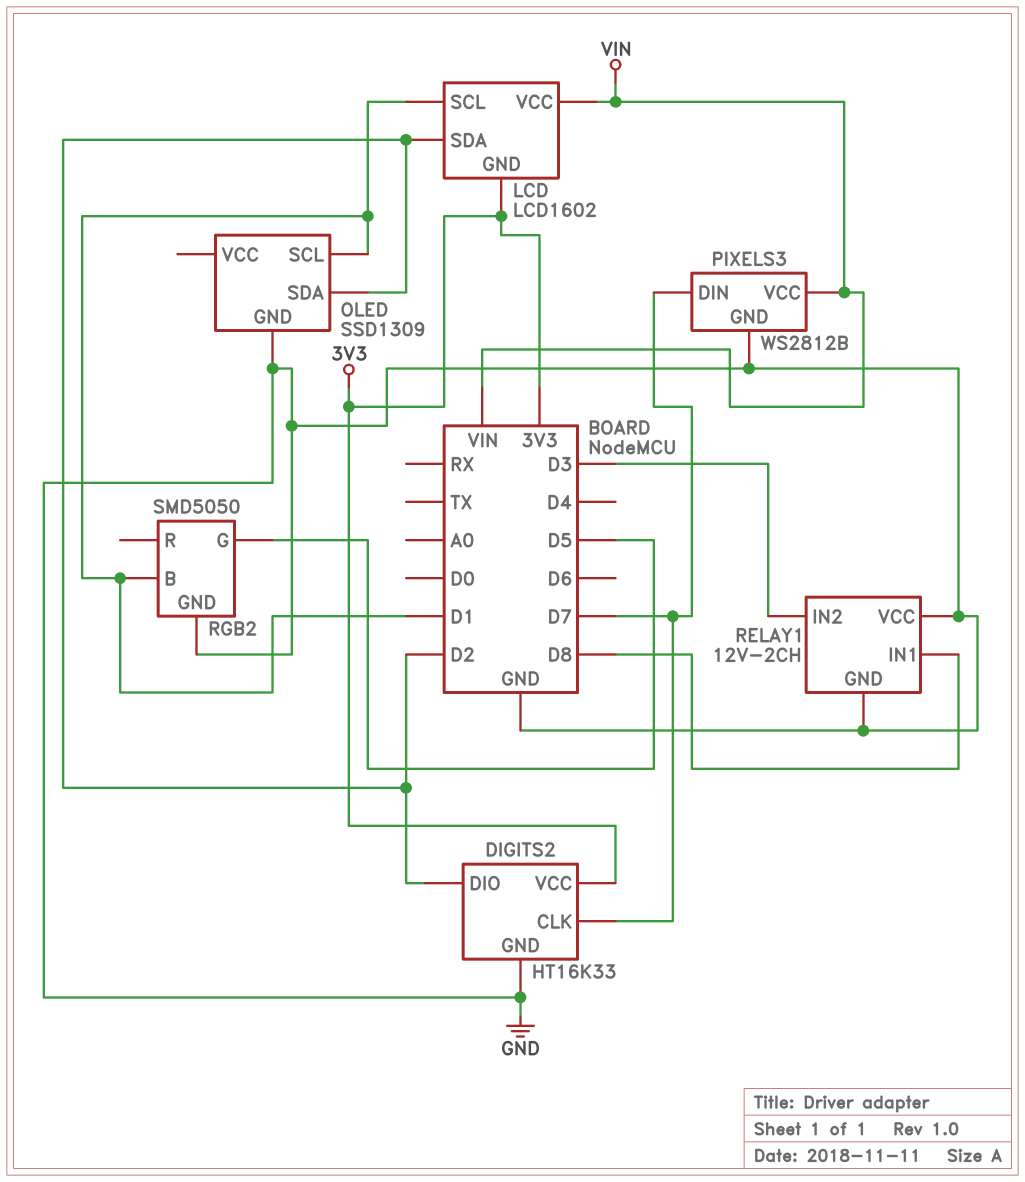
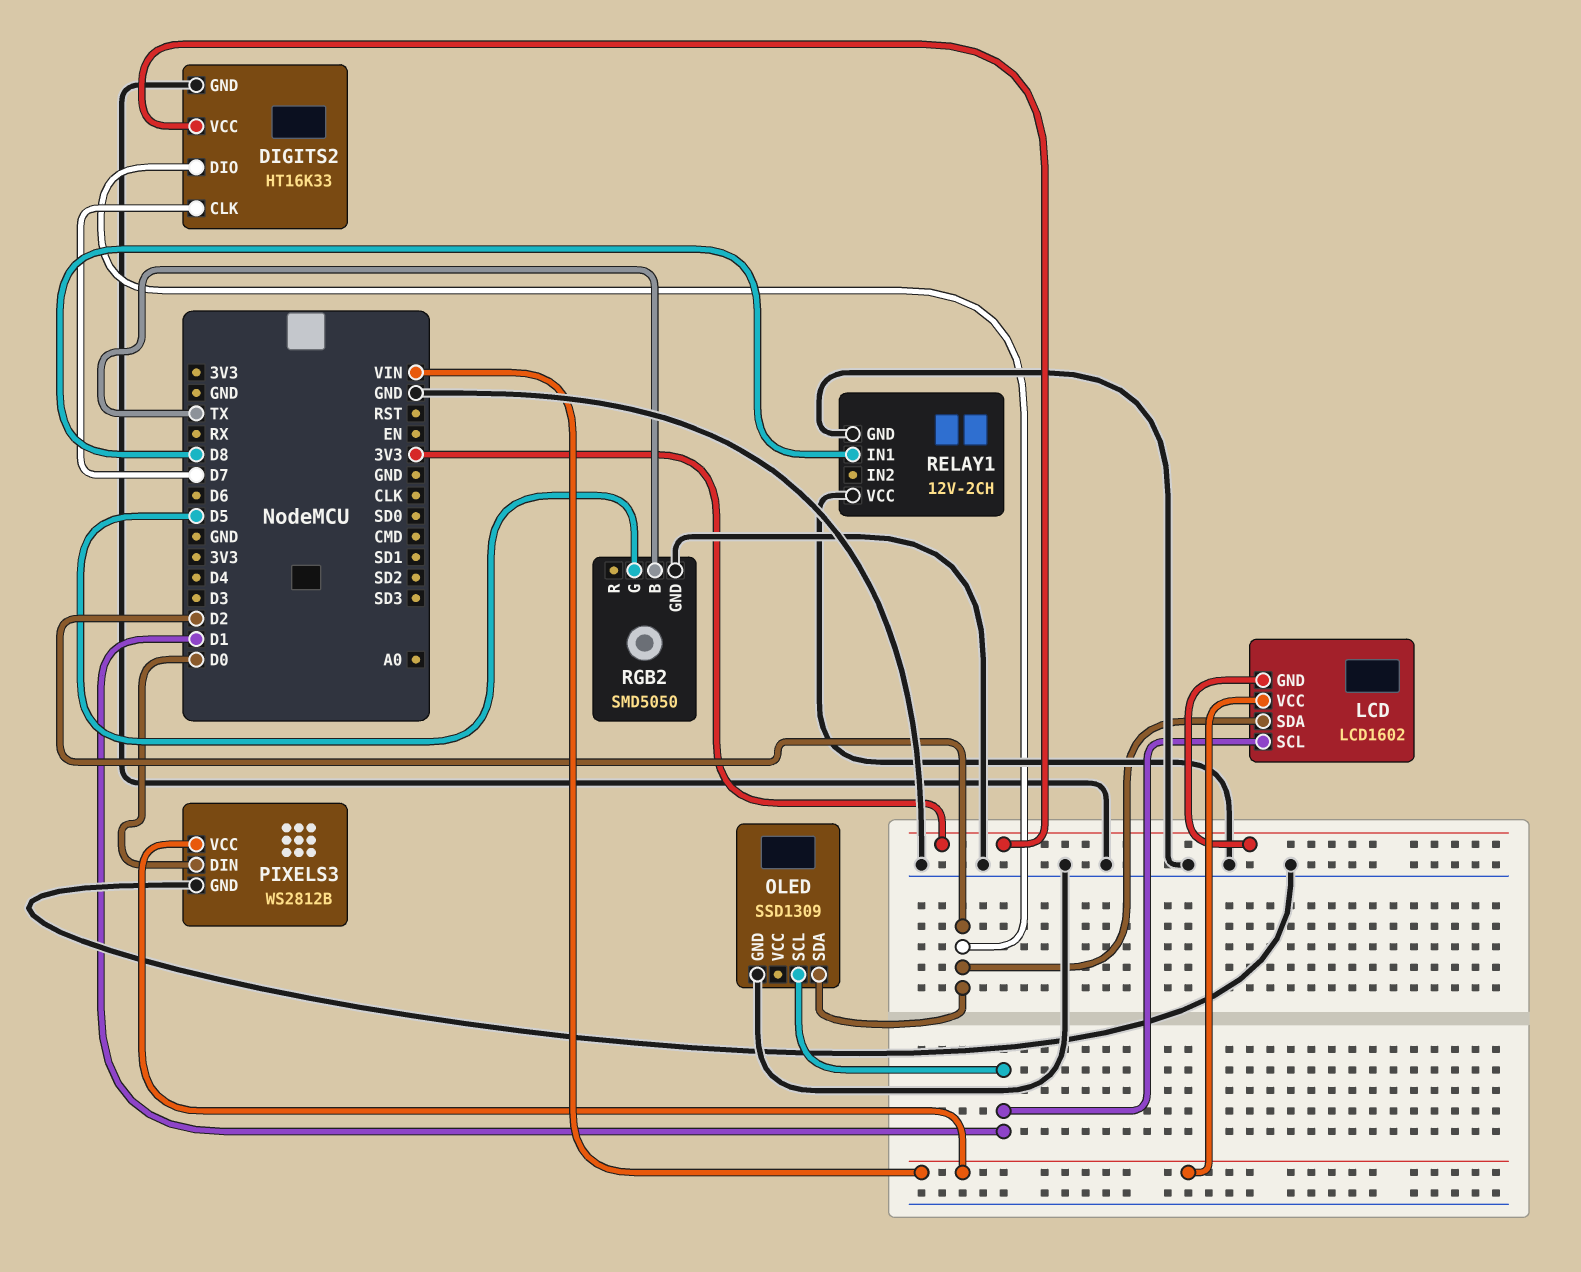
PIXELS3 pin DIN: D7 -> D0
RELAY1 pin IN2: D3 -> none
RGB2 pin B: D1 -> TX

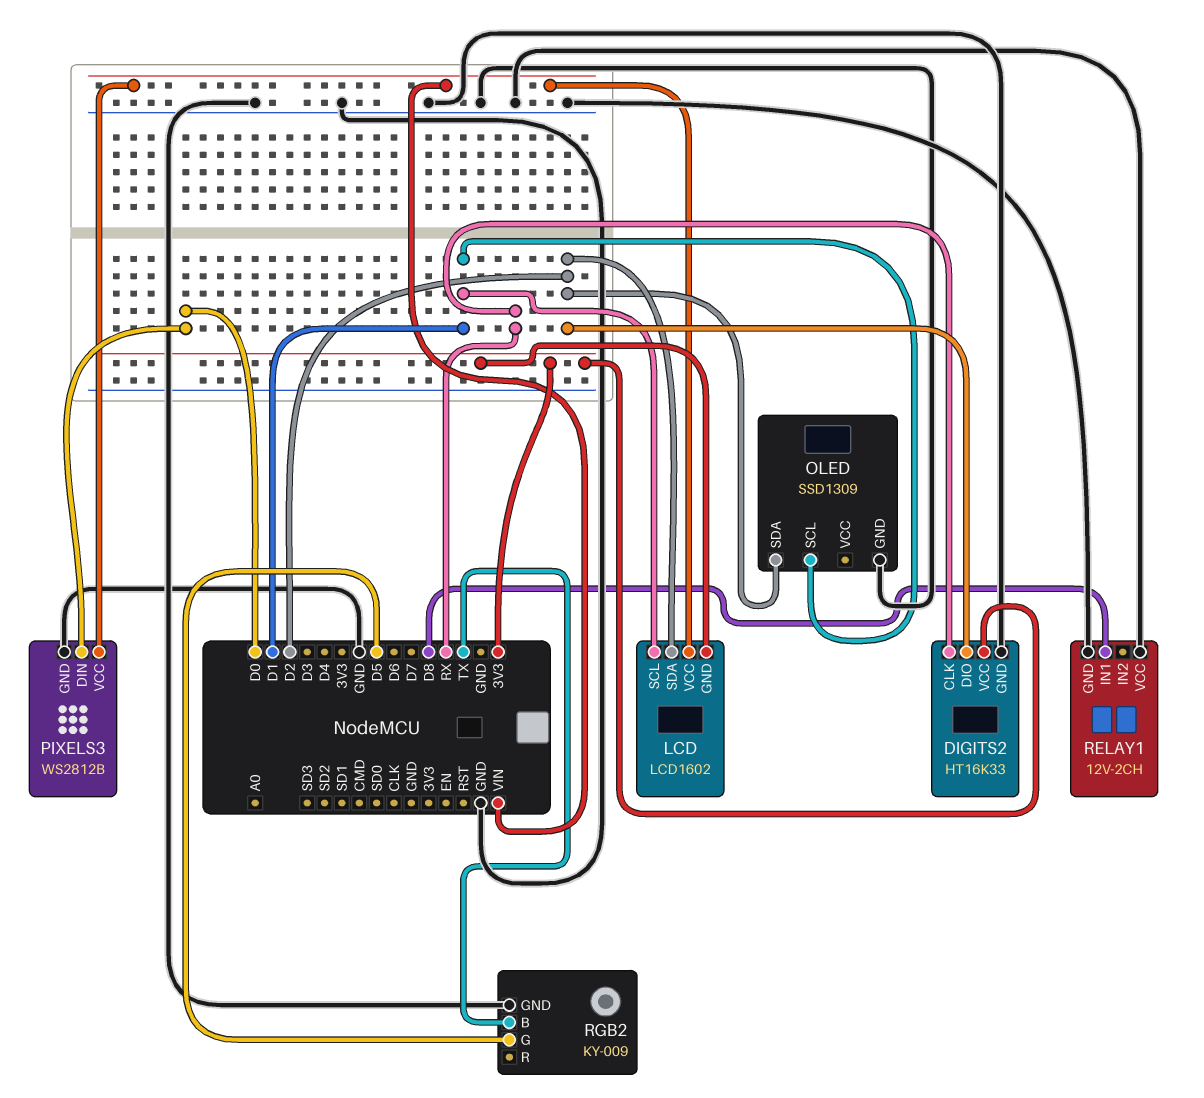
DIGITS2 pin CLK: D7 -> RX
RGB2: SMD5050 -> KY-009

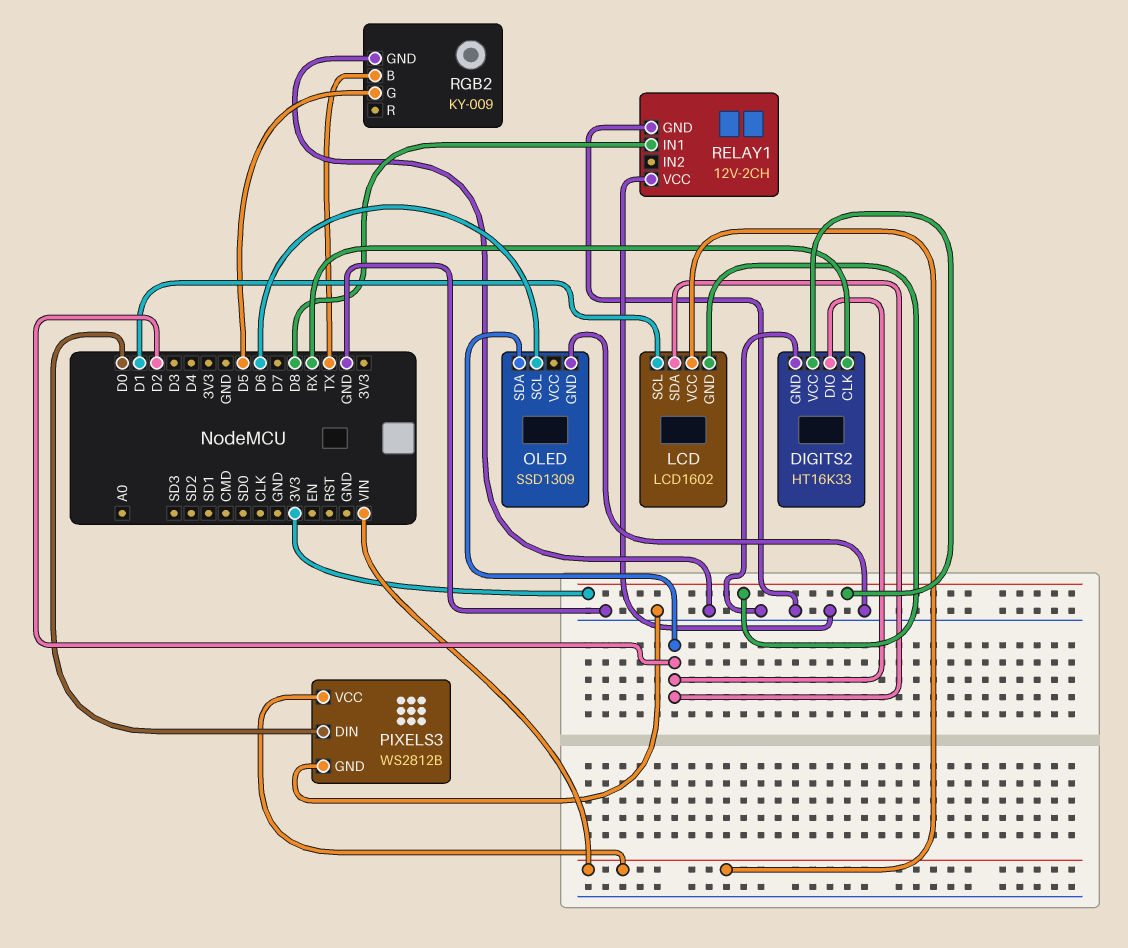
OLED pin SCL: D1 -> D6

